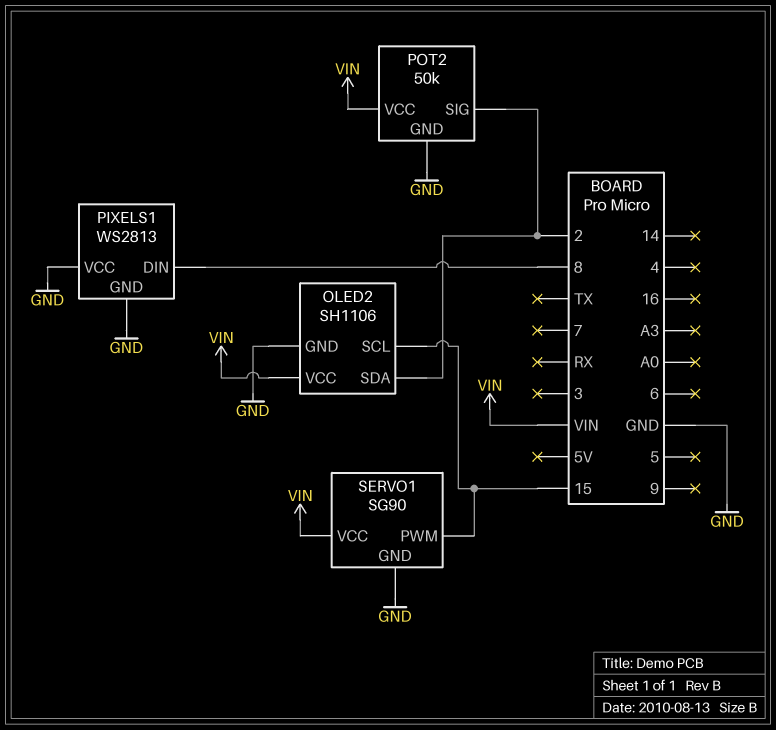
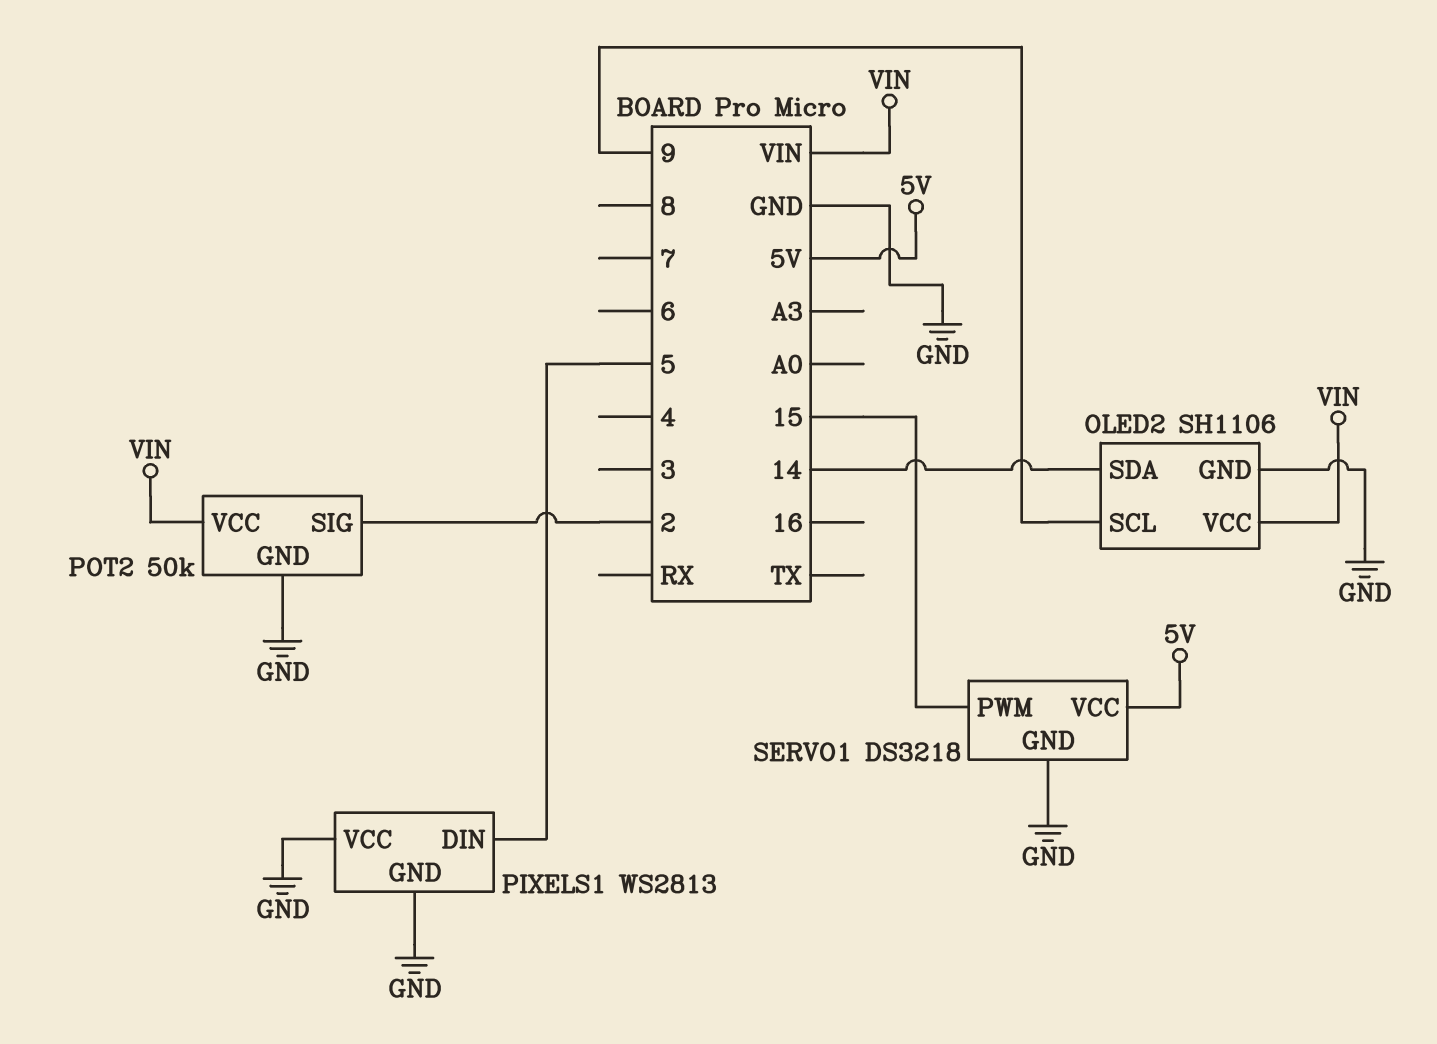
OLED2 pin SCL: 15 -> 9
OLED2 pin SDA: 2 -> 14
PIXELS1 pin DIN: 8 -> 5
SERVO1: SG90 -> DS3218
SERVO1 pin VCC: VIN -> 5V

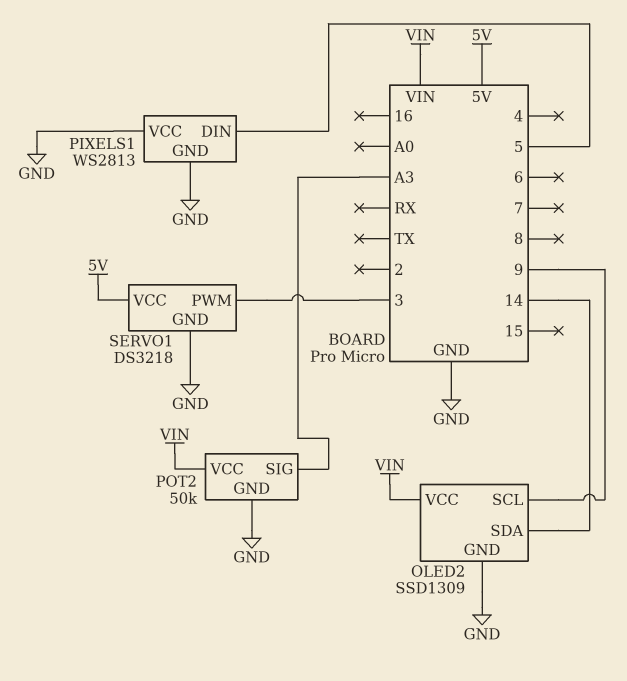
OLED2: SH1106 -> SSD1309
POT2 pin SIG: 2 -> A3
SERVO1 pin PWM: 15 -> 3

